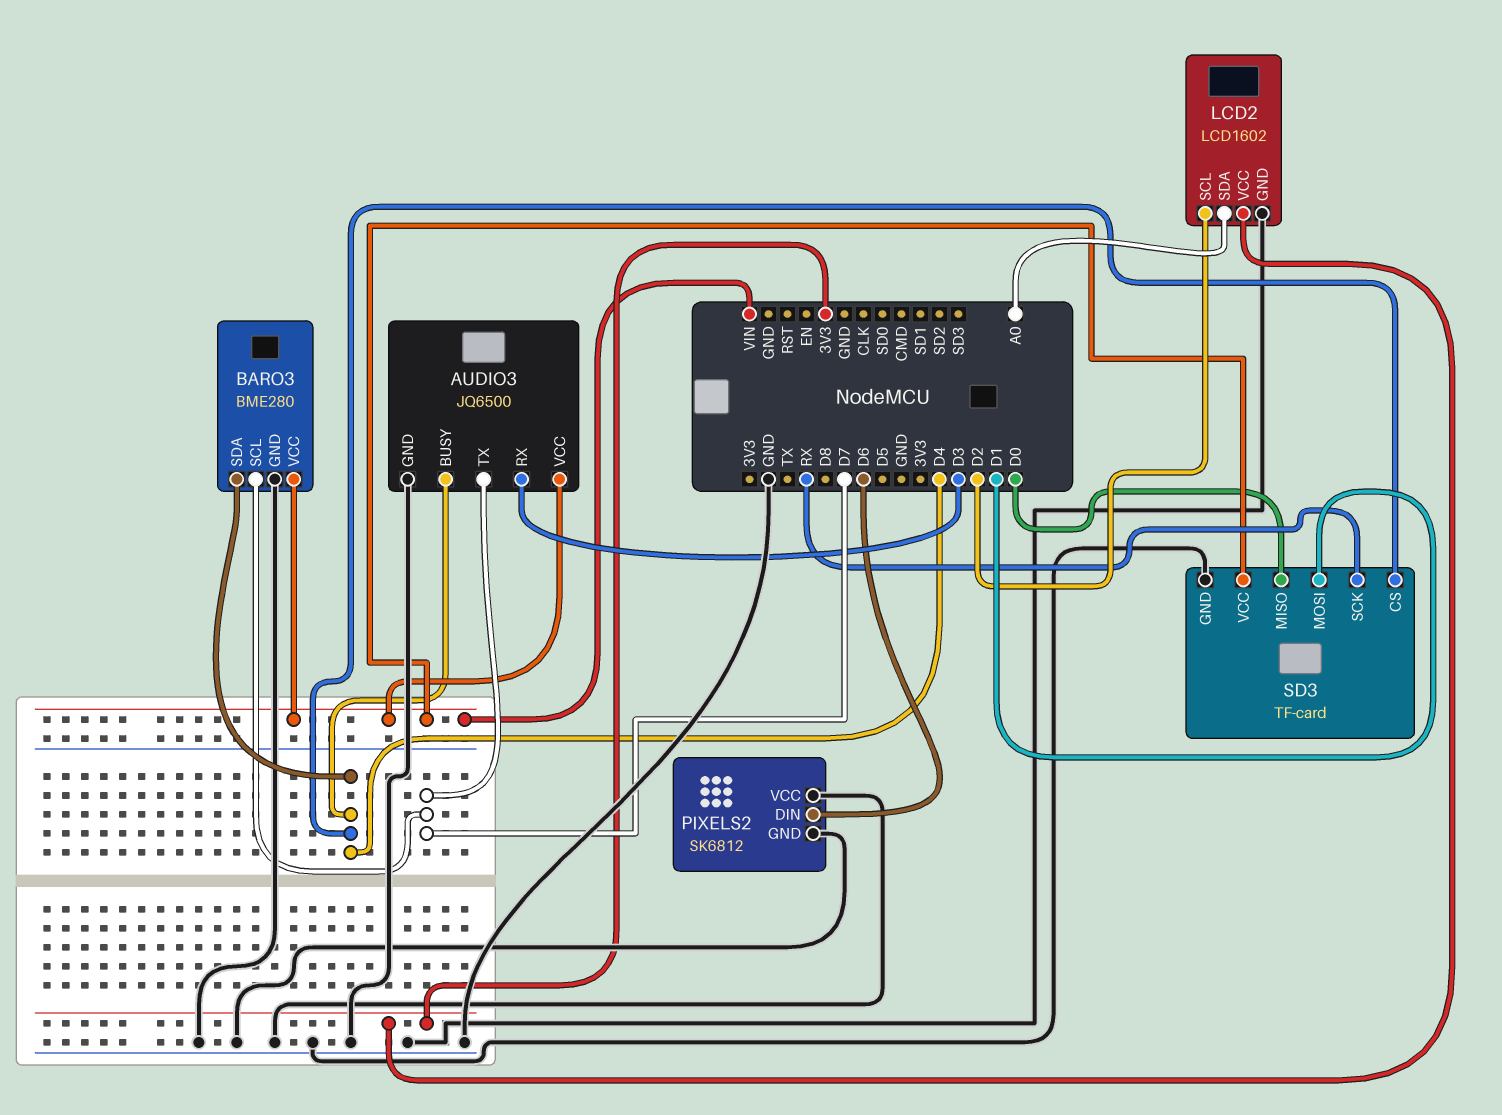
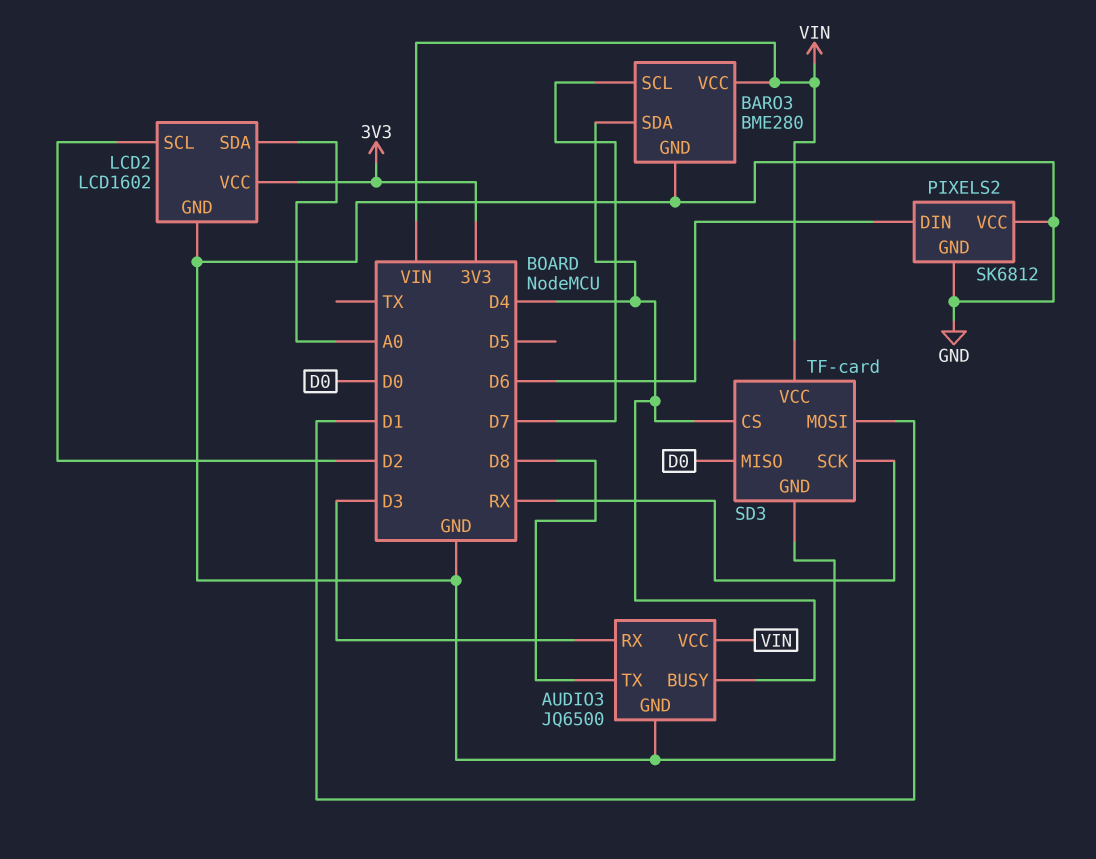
AUDIO3 pin TX: D7 -> D8

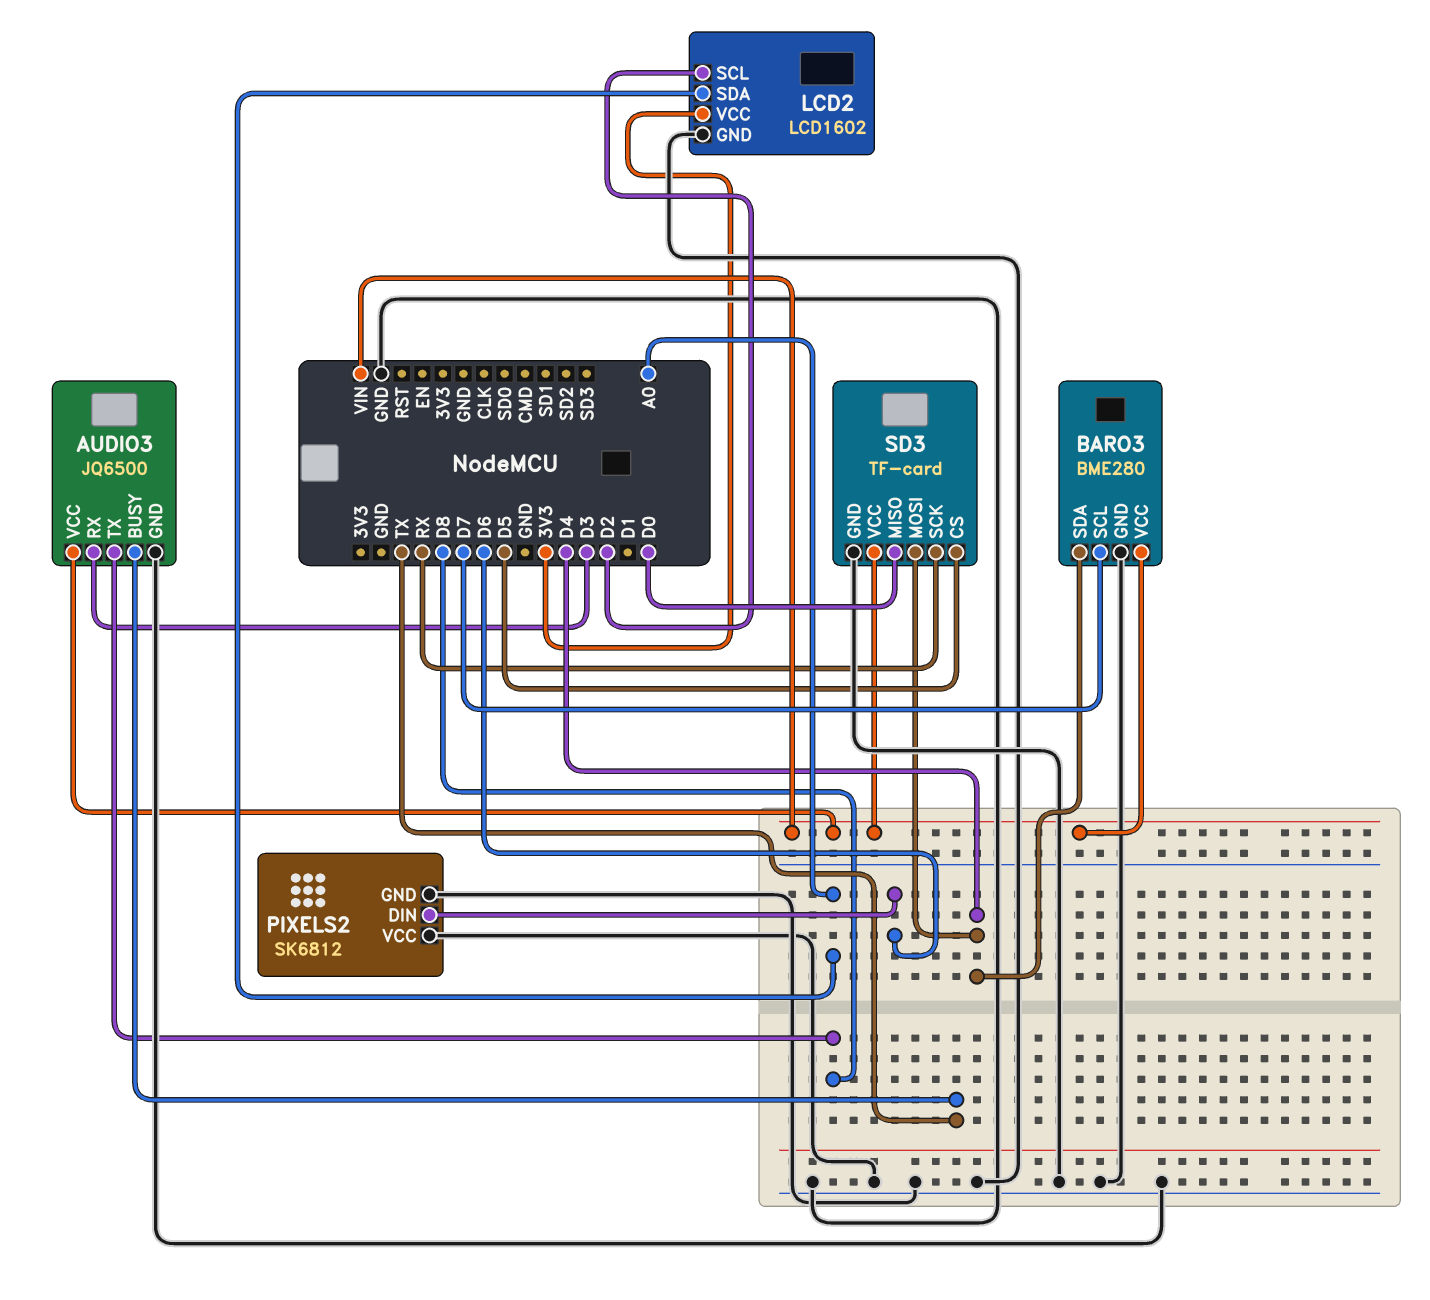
AUDIO3 pin BUSY: D4 -> TX
SD3 pin CS: D4 -> D5
SD3 pin MOSI: D1 -> D4

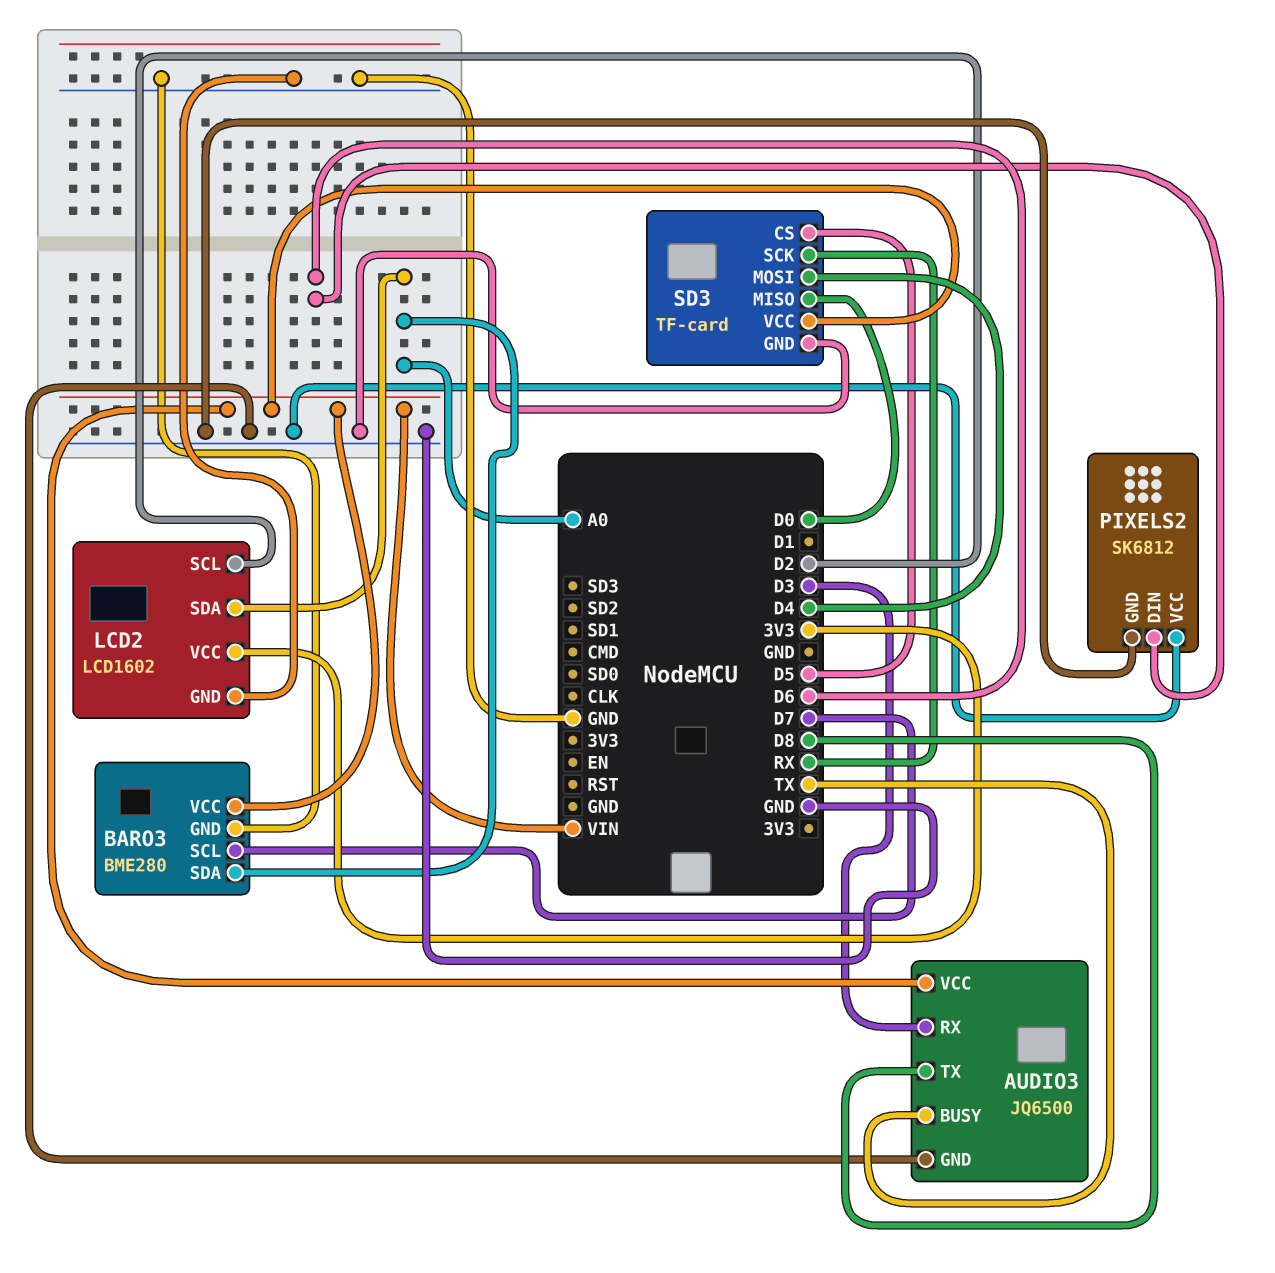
BARO3 pin SDA: D4 -> A0

